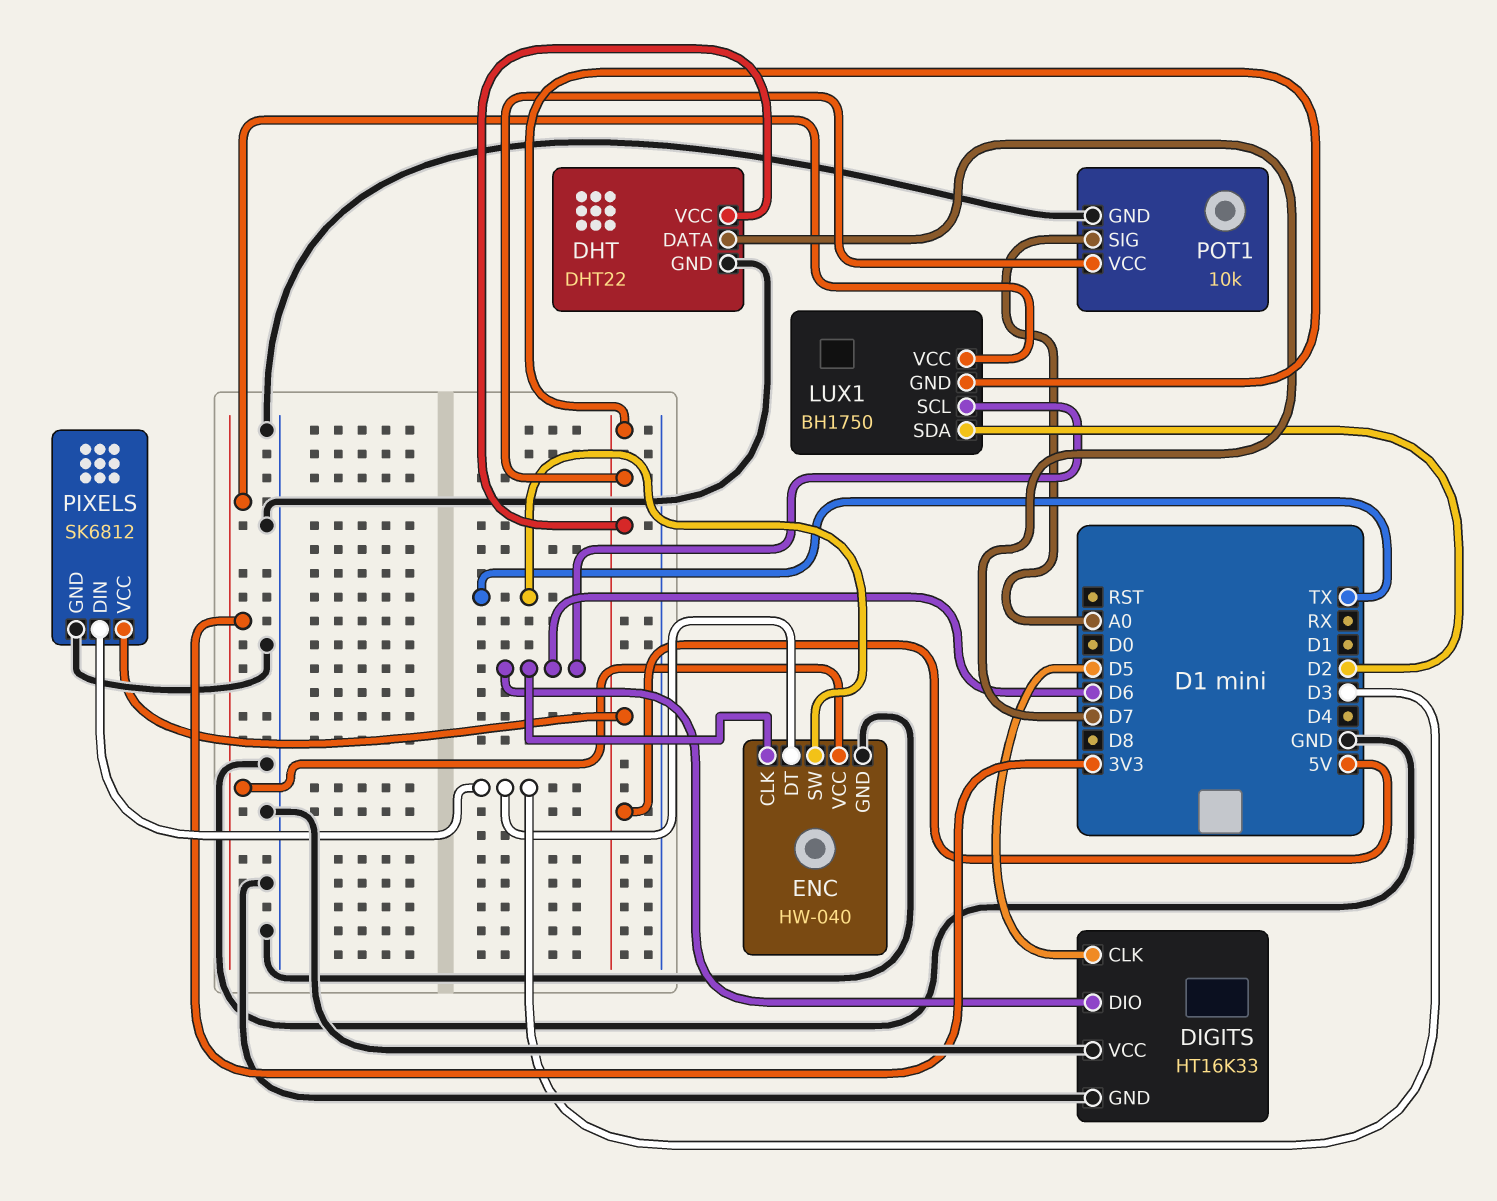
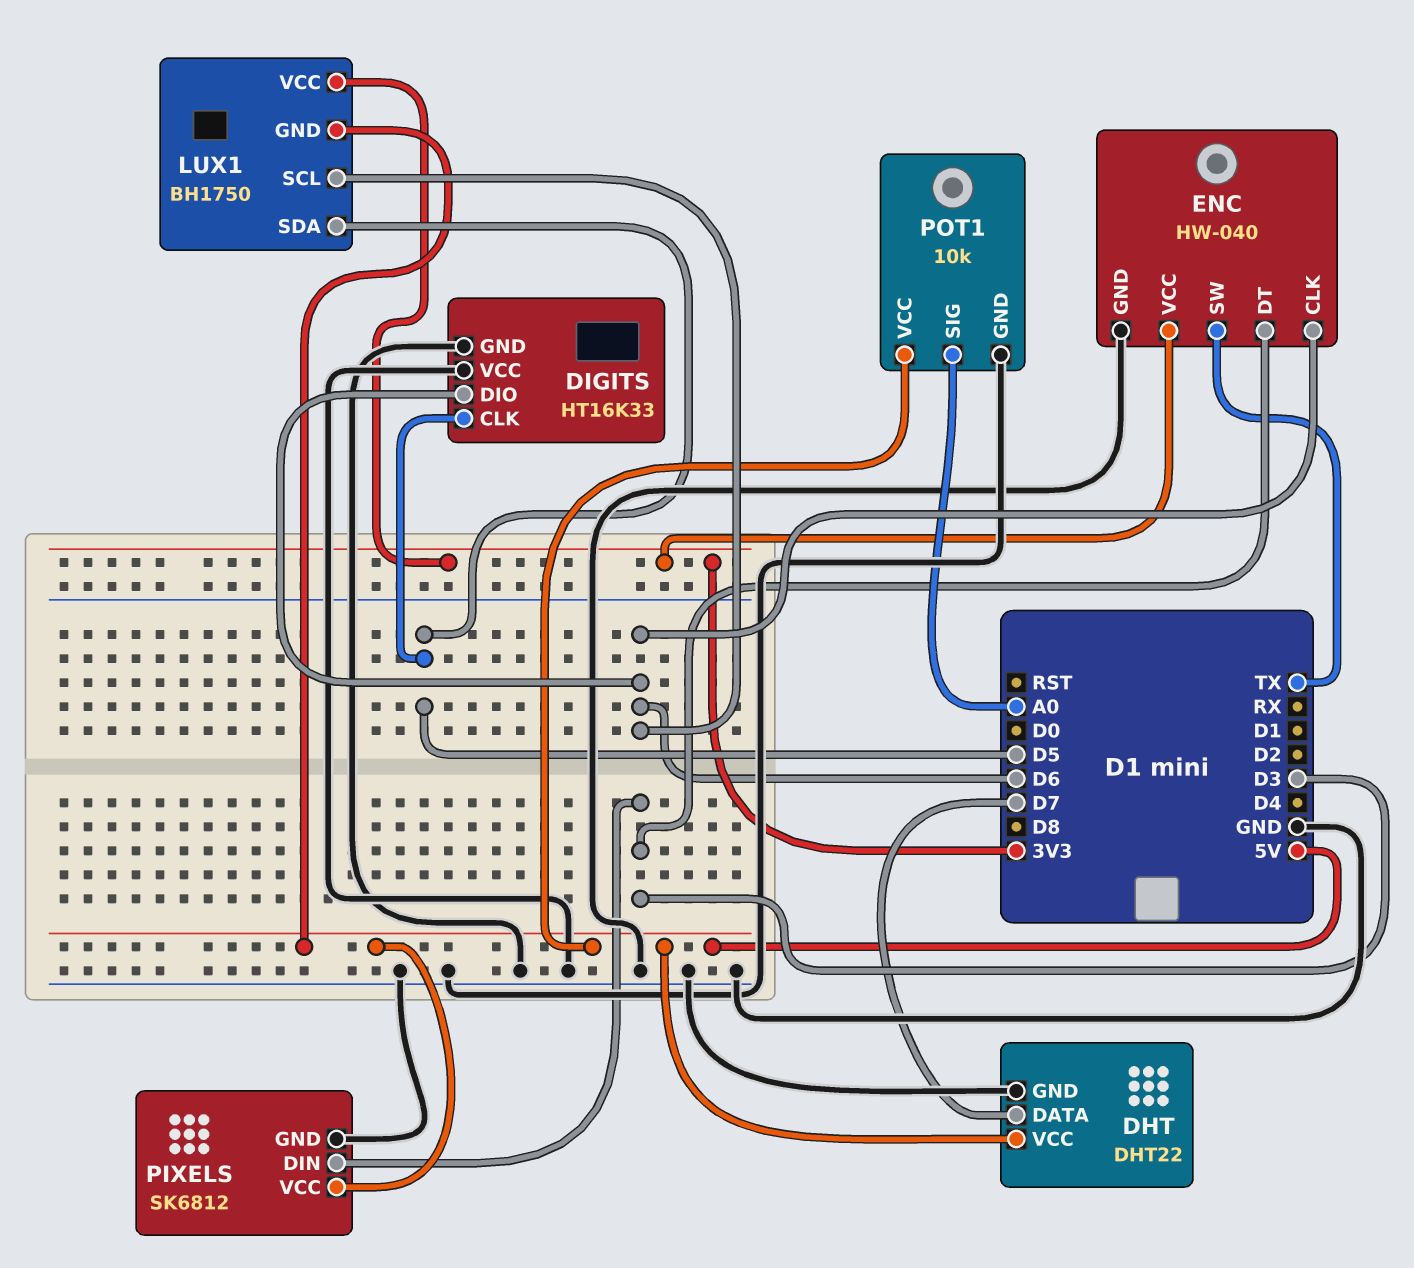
LUX1 pin SDA: D2 -> D5

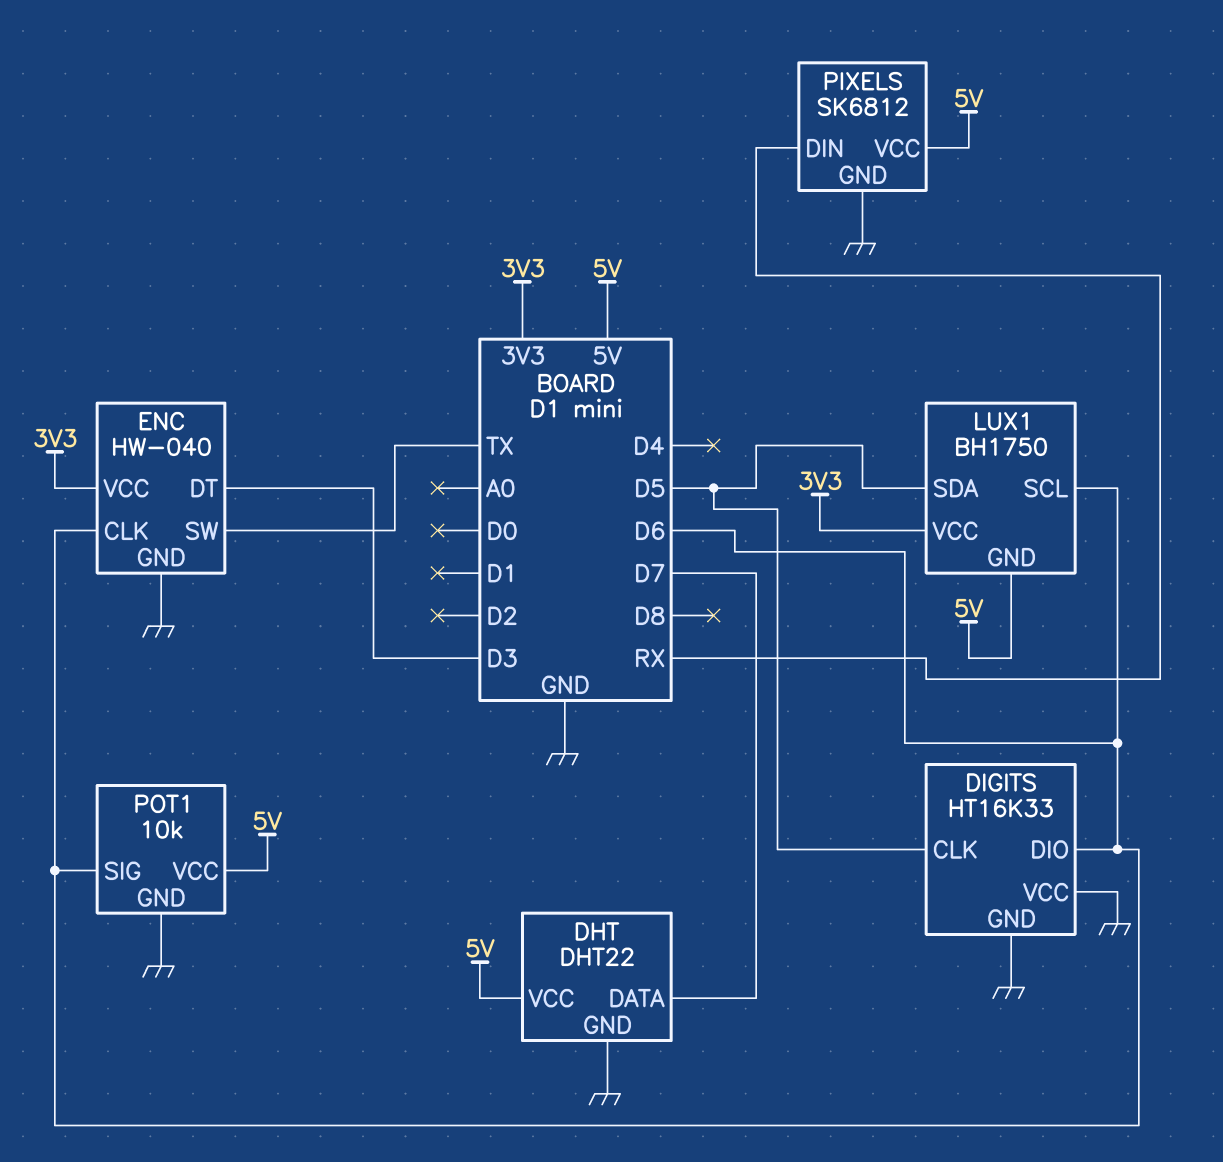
PIXELS pin DIN: D3 -> RX
POT1 pin SIG: A0 -> D6

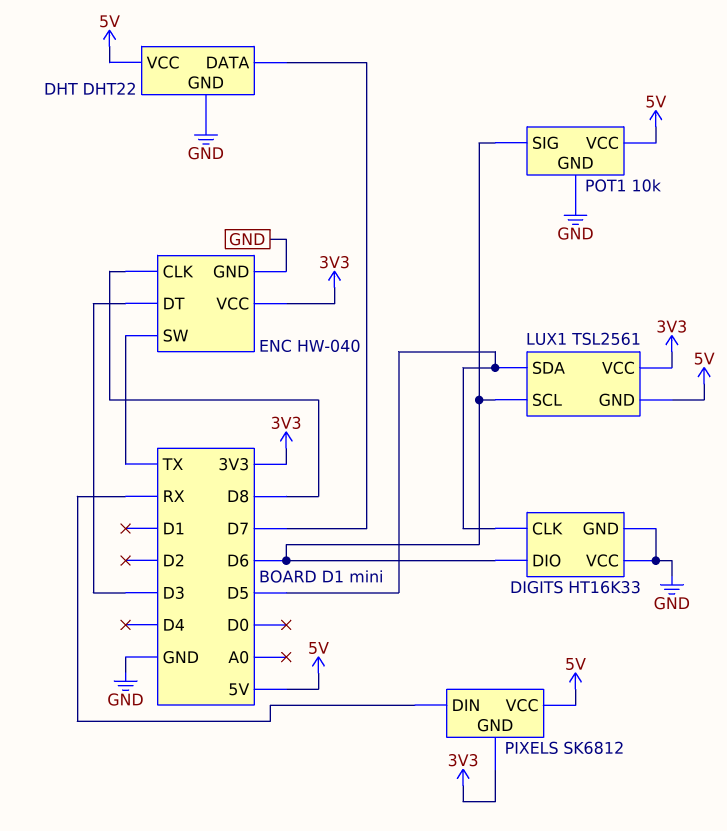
ENC pin CLK: D6 -> D8
LUX1: BH1750 -> TSL2561
PIXELS pin GND: GND -> 3V3

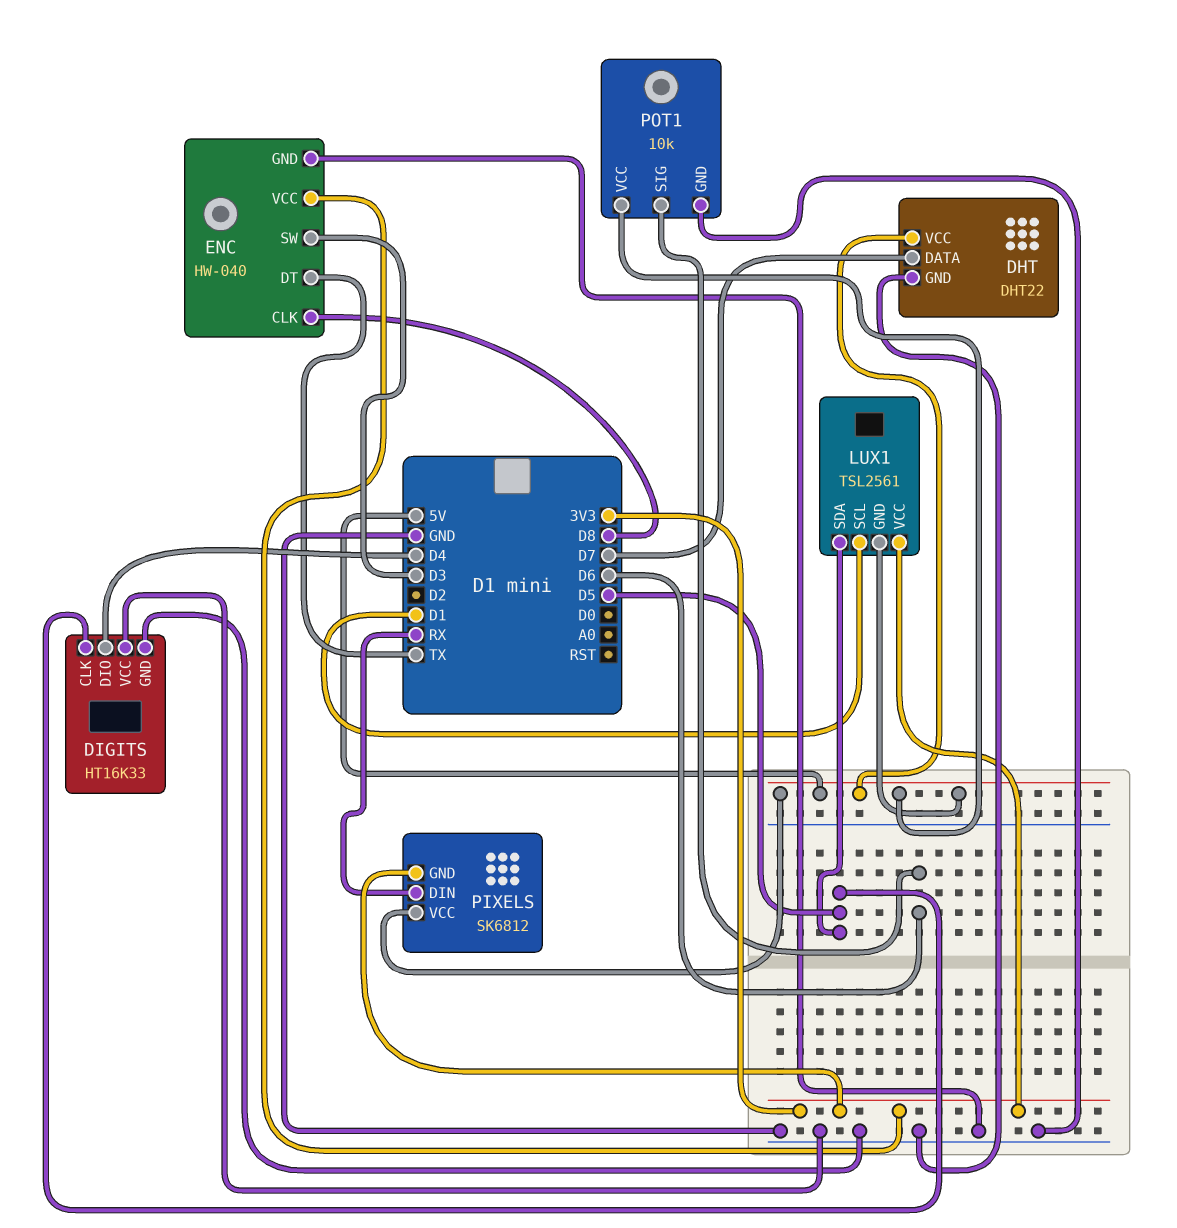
DIGITS pin DIO: D6 -> D4
ENC pin DT: D3 -> TX
ENC pin SW: TX -> D3
LUX1 pin SCL: D6 -> D1

